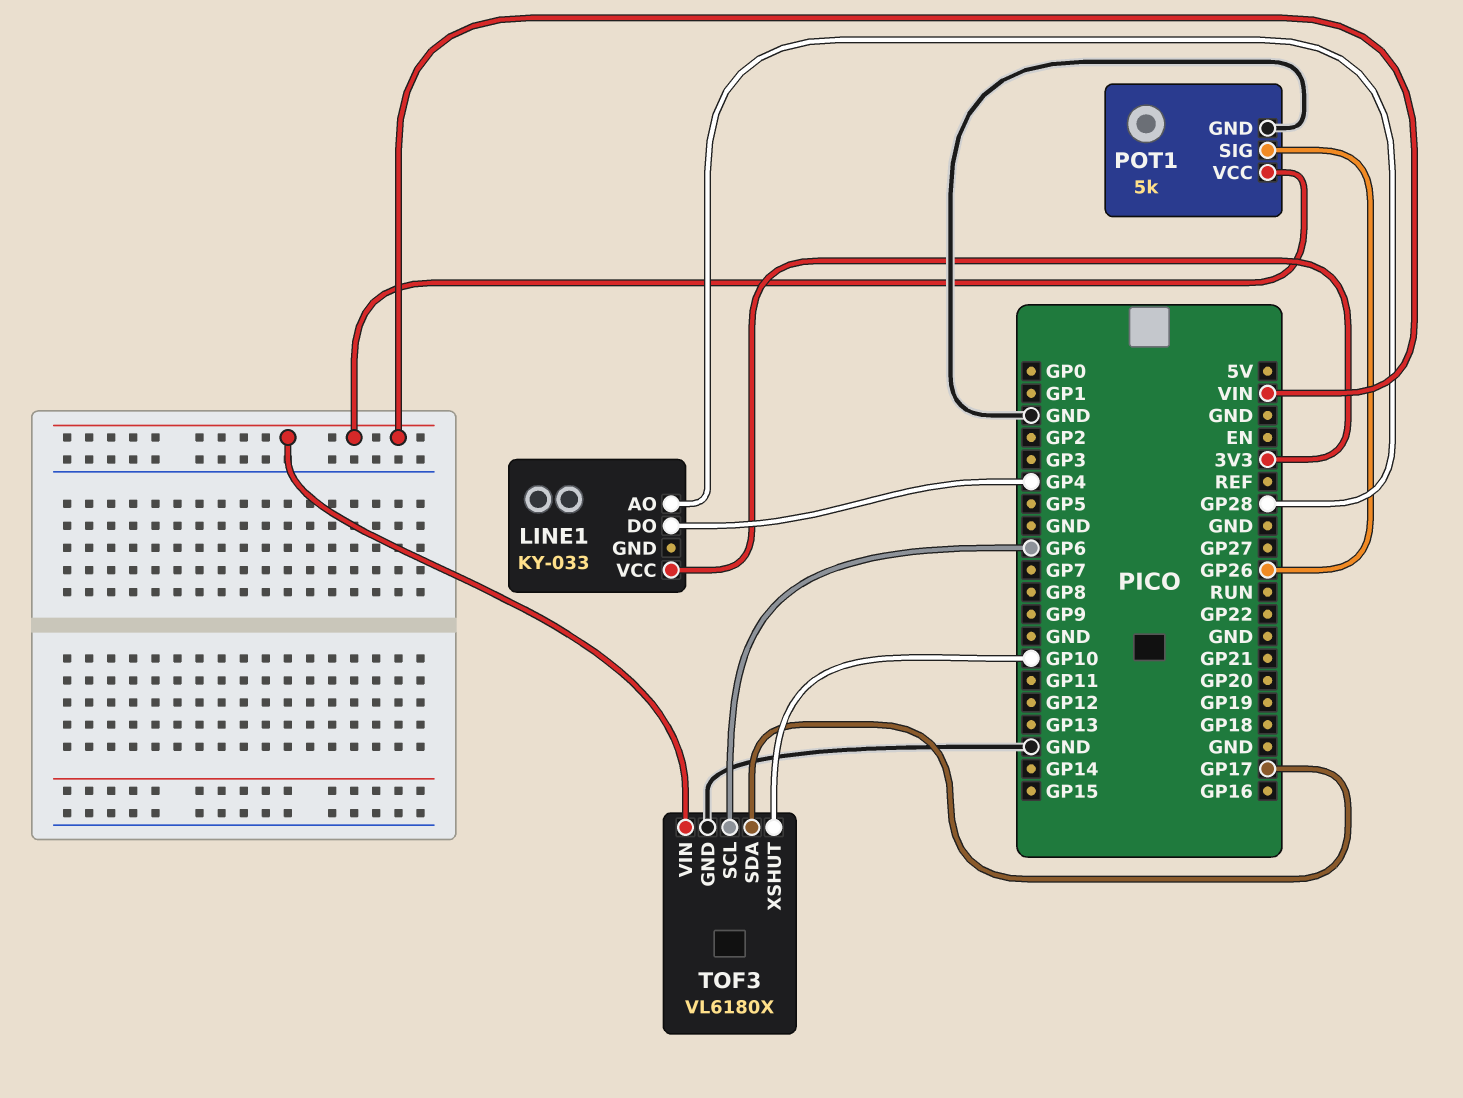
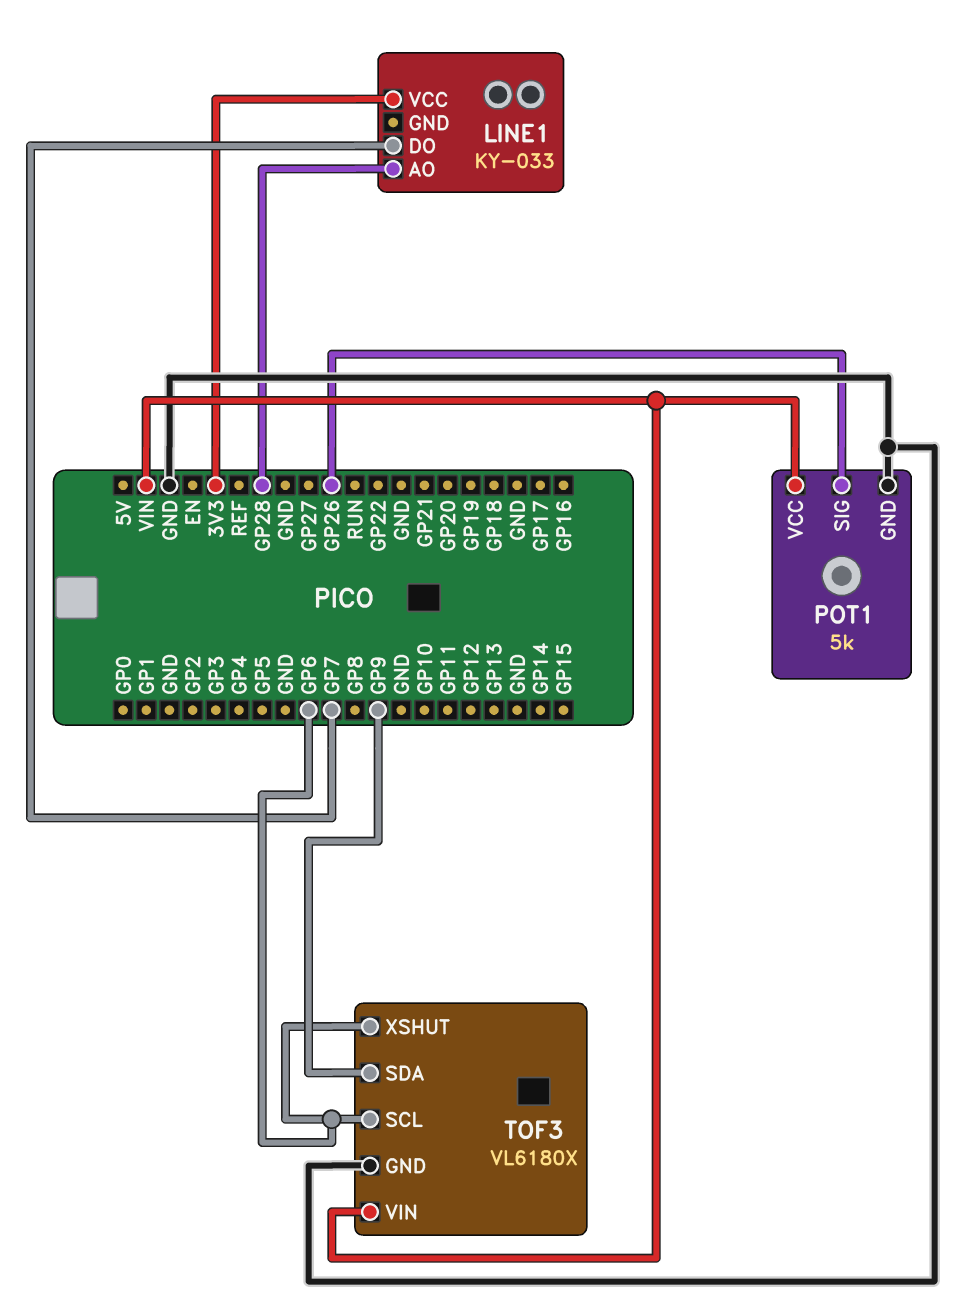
LINE1 pin DO: GP4 -> GP7
TOF3 pin SDA: GP17 -> GP9
TOF3 pin XSHUT: GP10 -> GP6

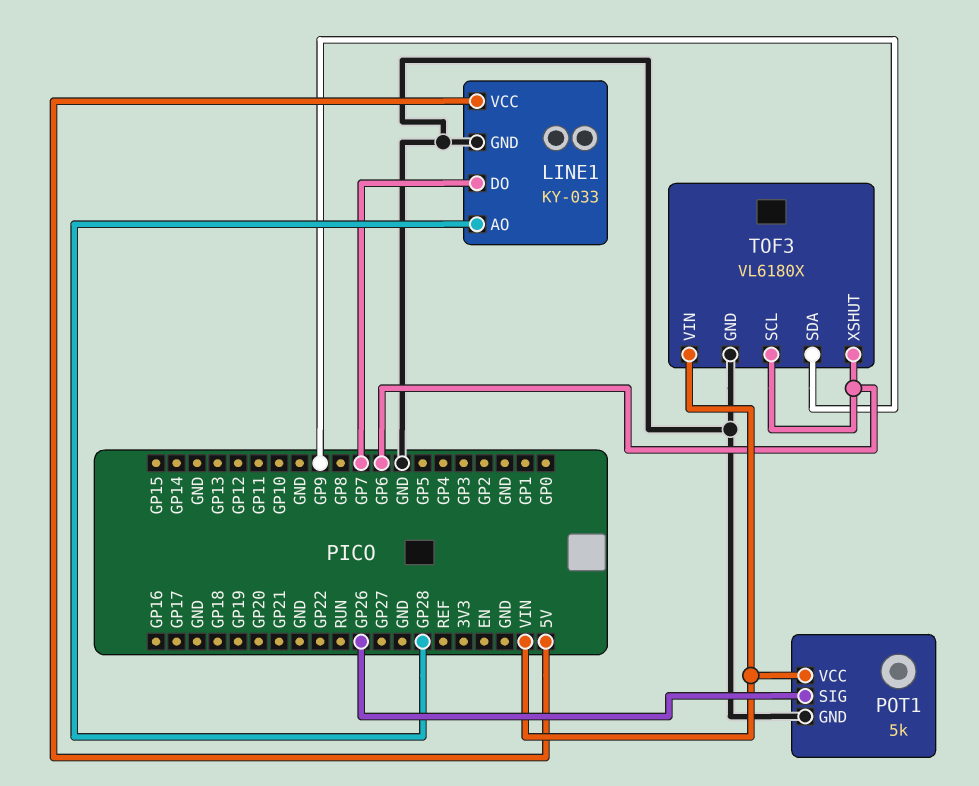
LINE1 pin GND: none -> GND
LINE1 pin VCC: 3V3 -> 5V

